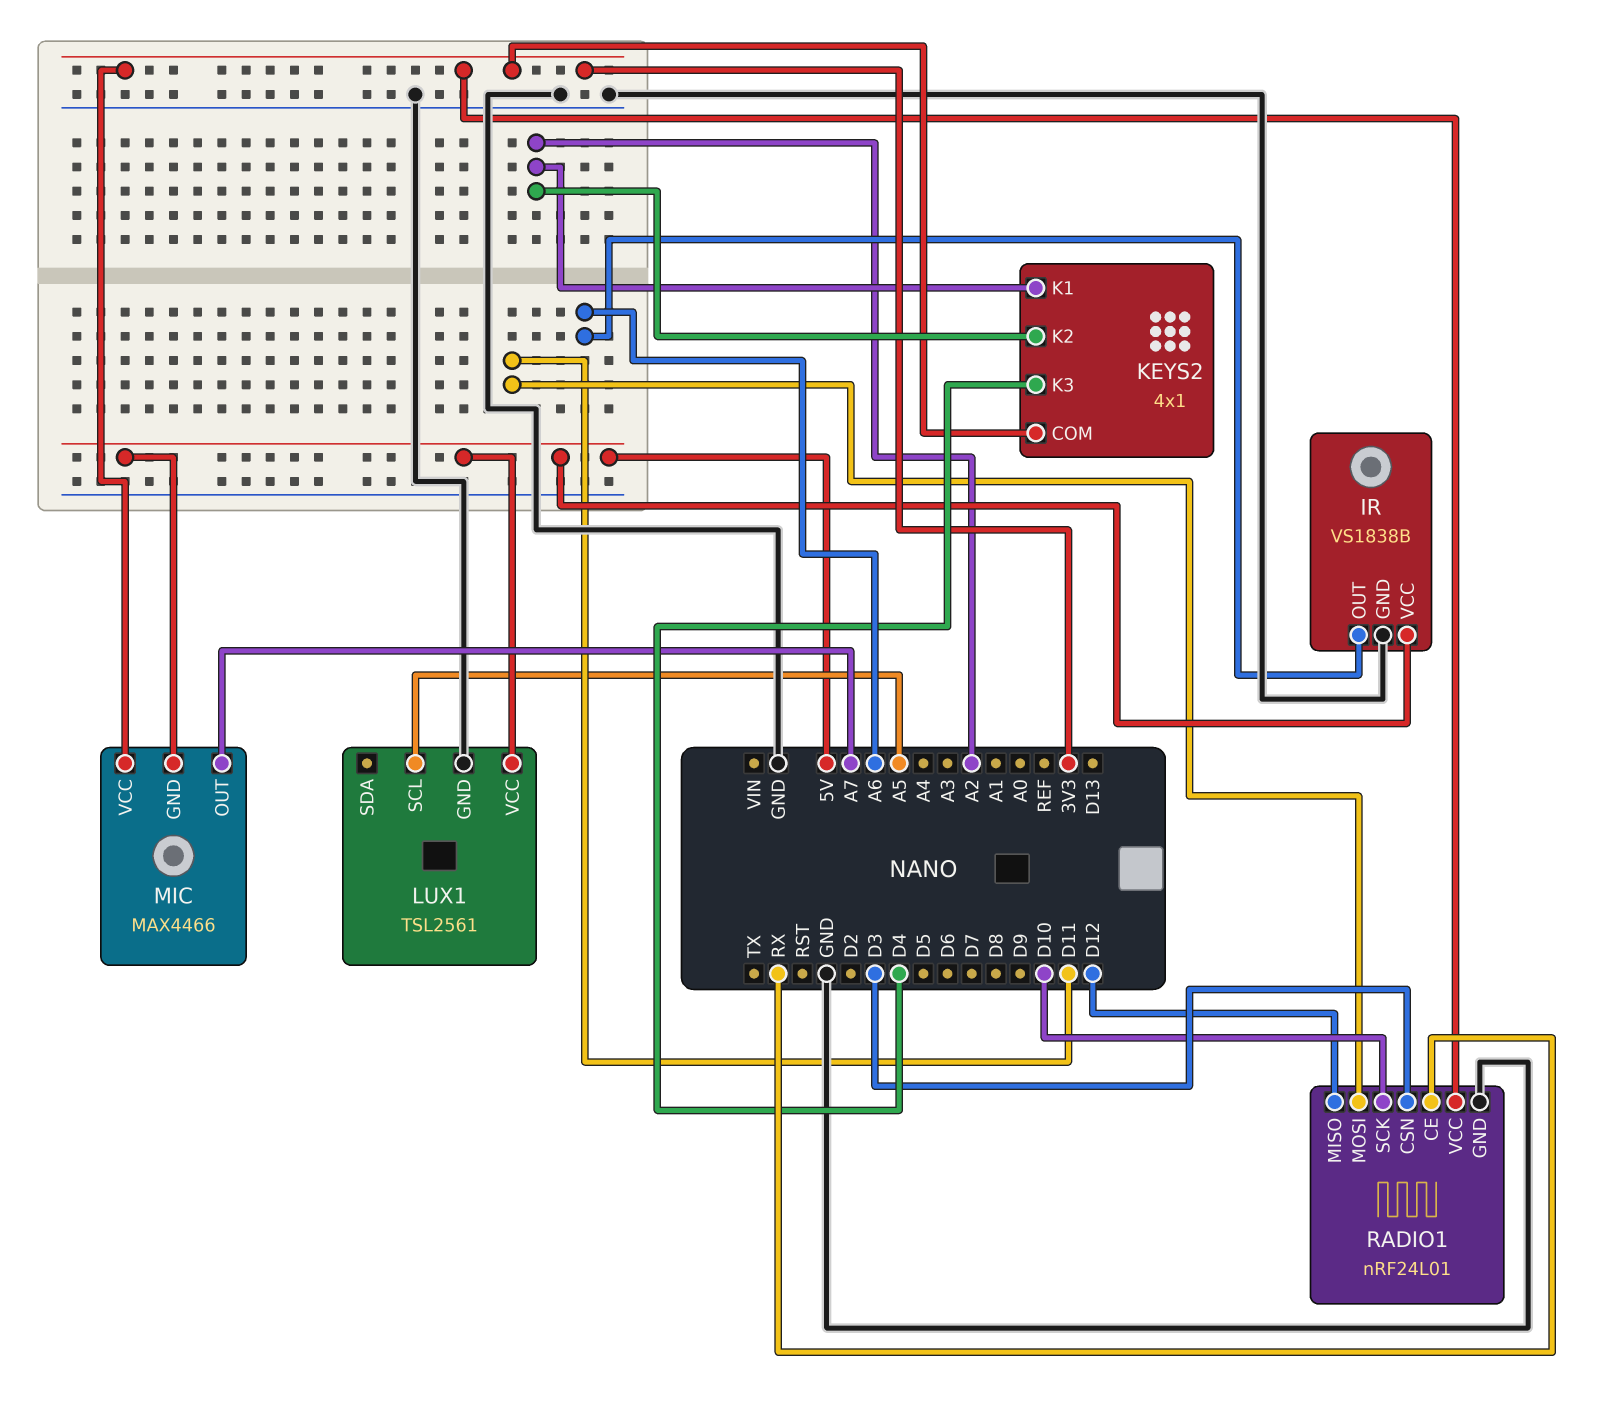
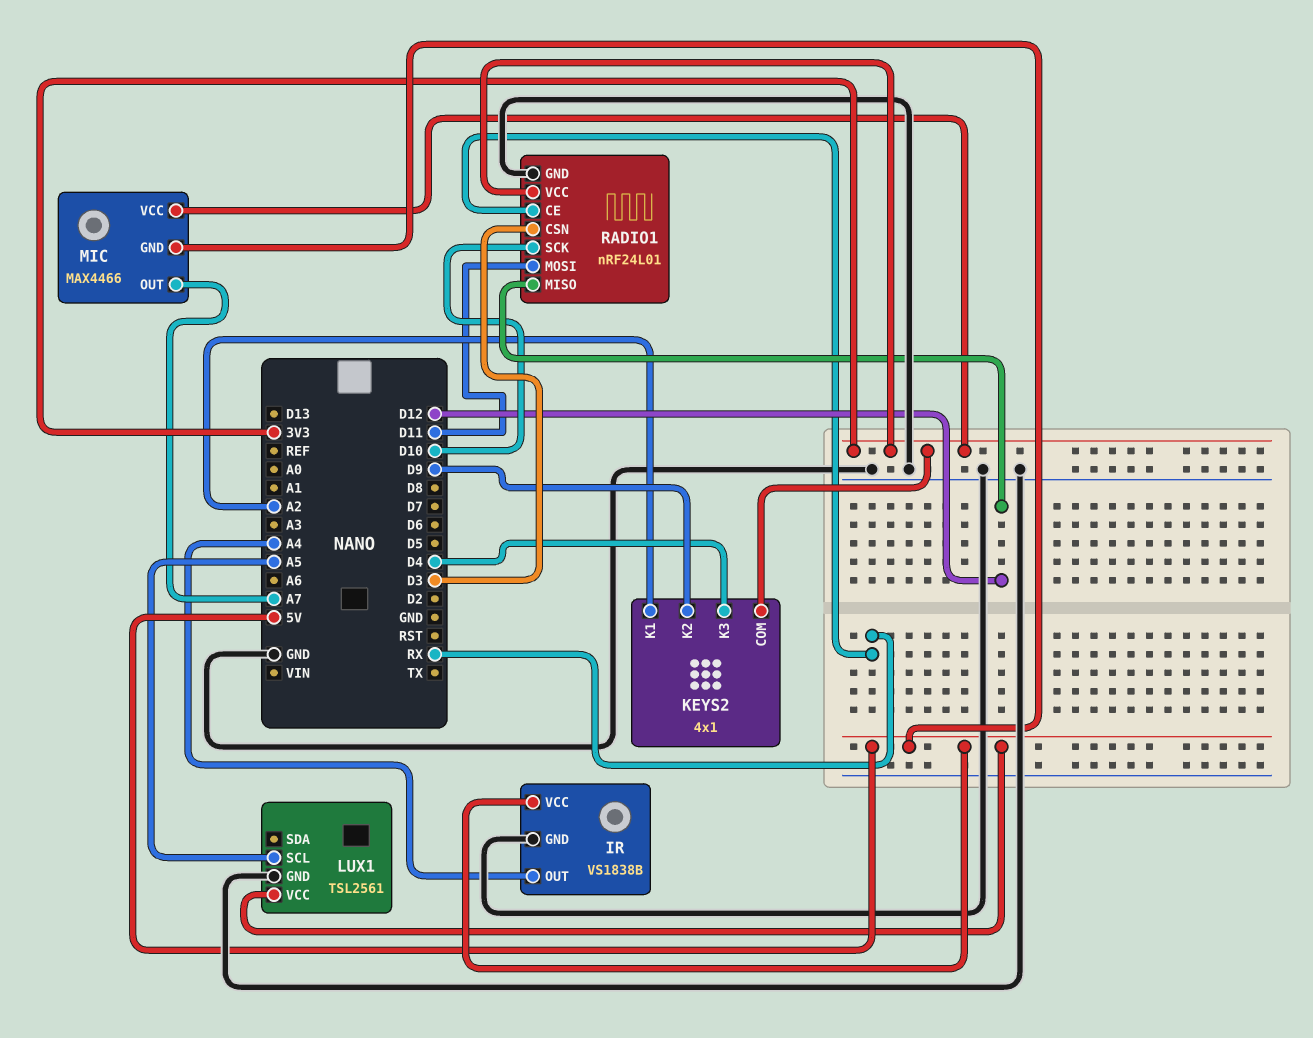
IR pin OUT: A6 -> A4
KEYS2 pin K2: A2 -> D9

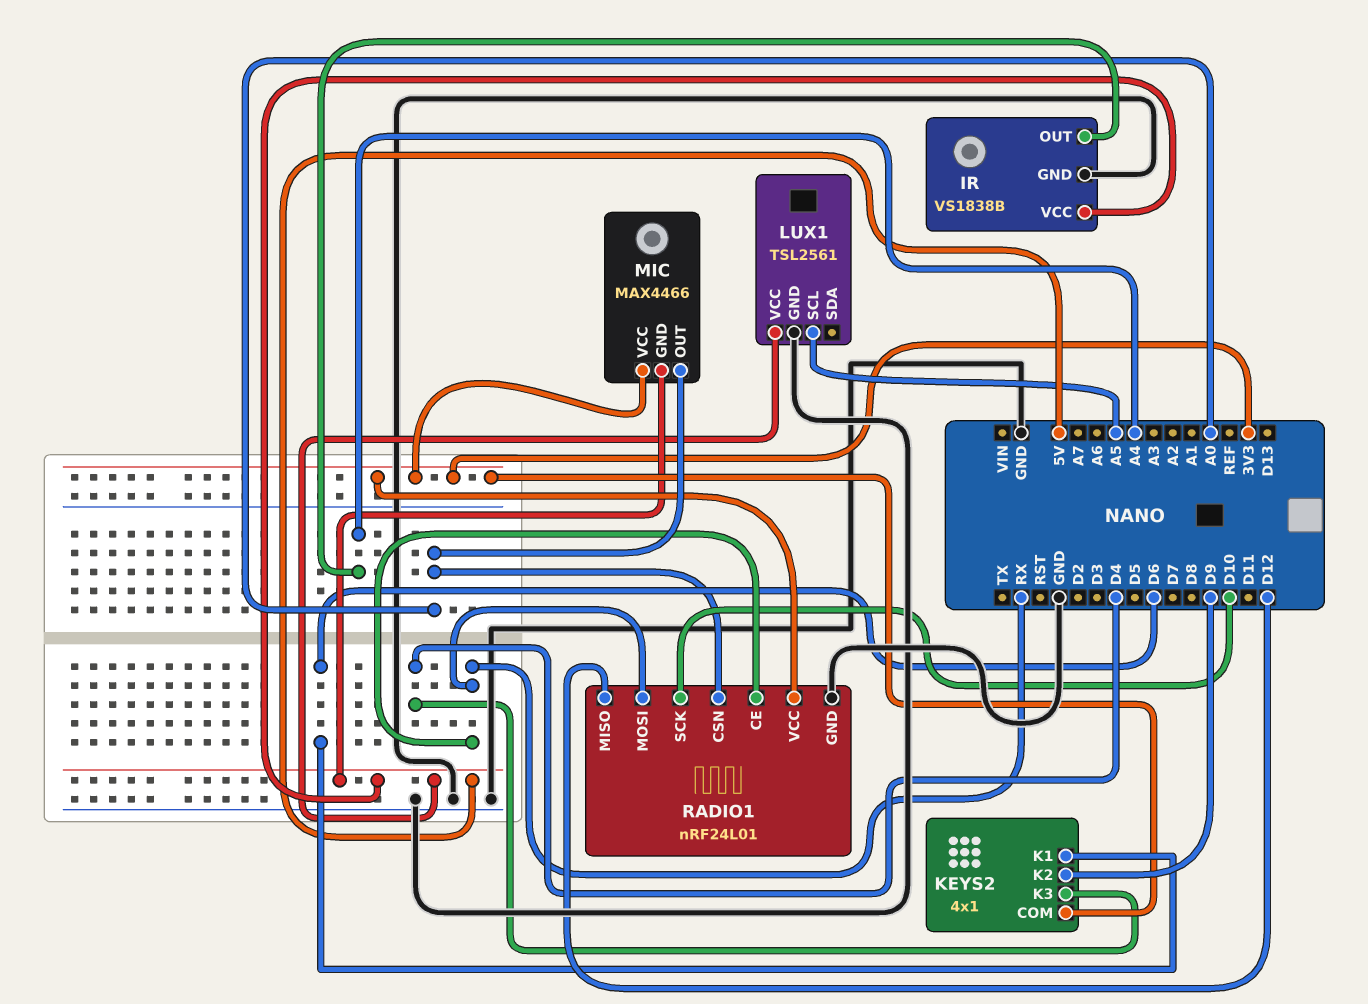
KEYS2 pin K1: A2 -> D6
MIC pin OUT: A7 -> A0
RADIO1 pin CSN: D3 -> A0
RADIO1 pin MOSI: D11 -> RX

